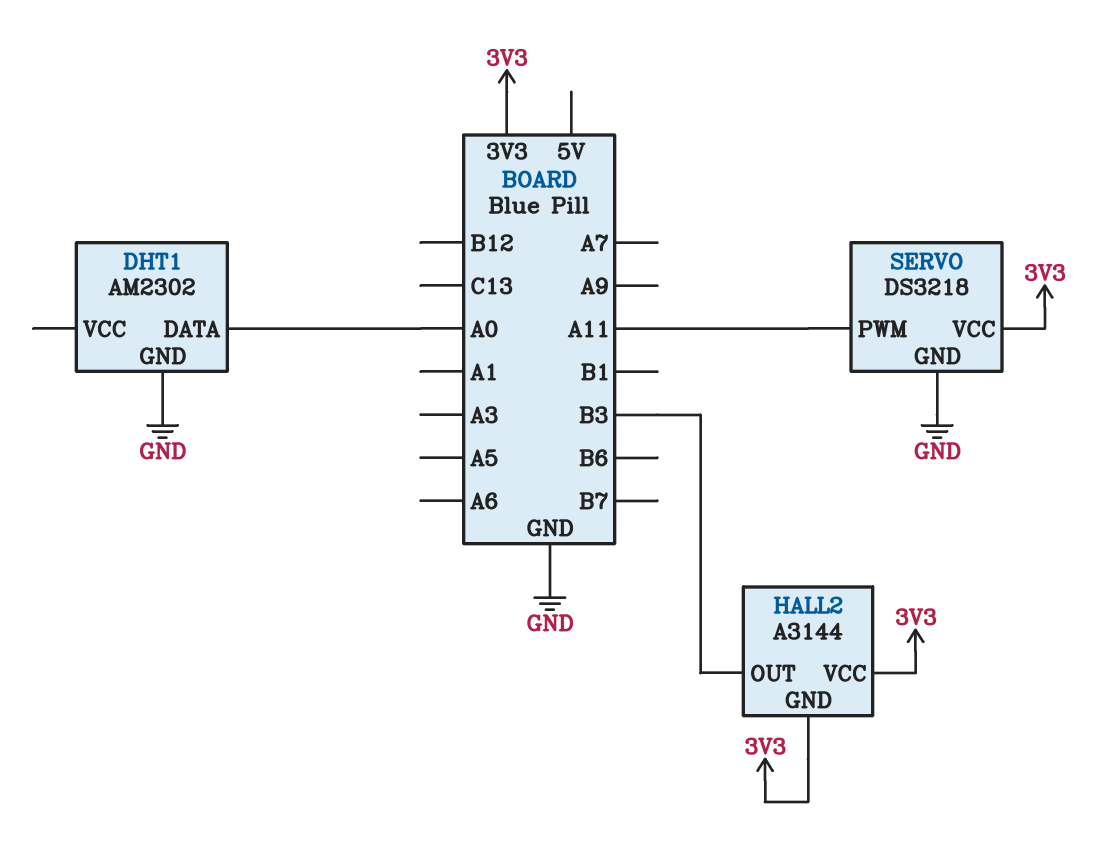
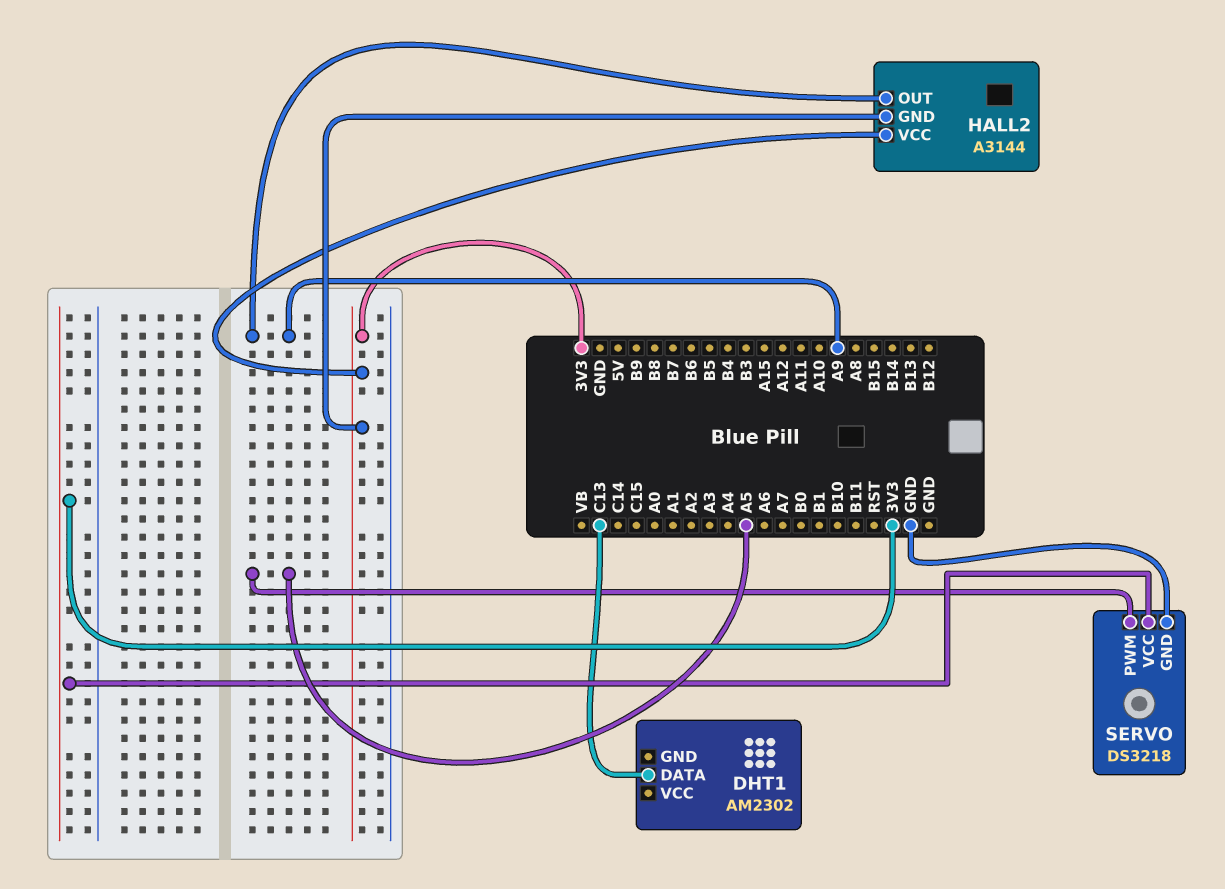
DHT1 pin DATA: A0 -> C13
DHT1 pin GND: GND -> none
HALL2 pin OUT: B3 -> A9
SERVO pin PWM: A11 -> A5

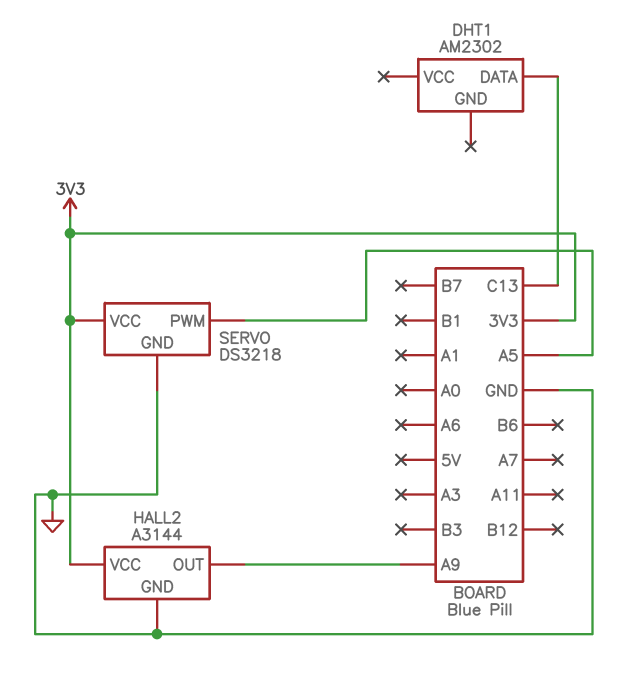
HALL2 pin GND: 3V3 -> GND

